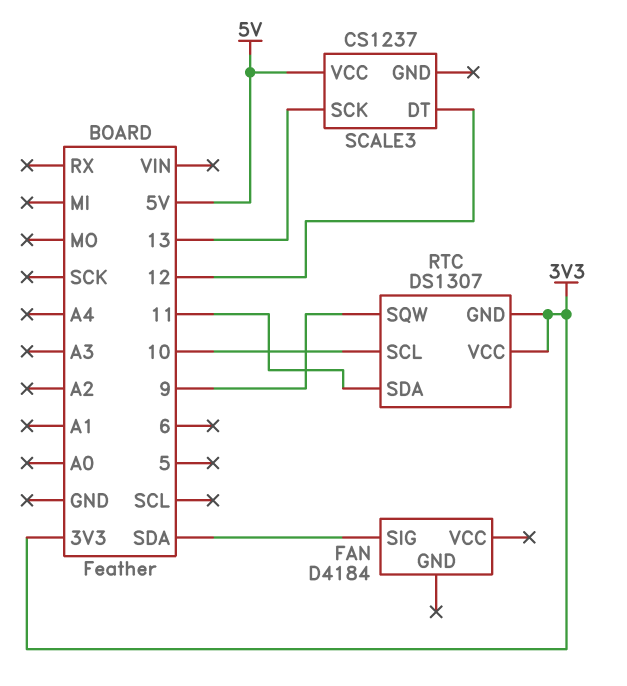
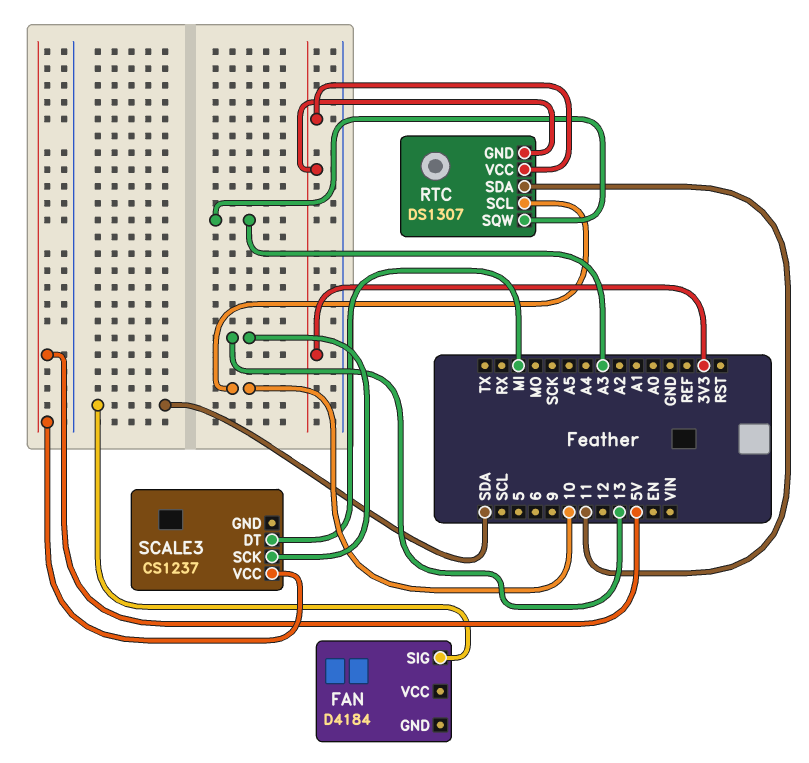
RTC pin SQW: 9 -> A3
SCALE3 pin DT: 12 -> MI

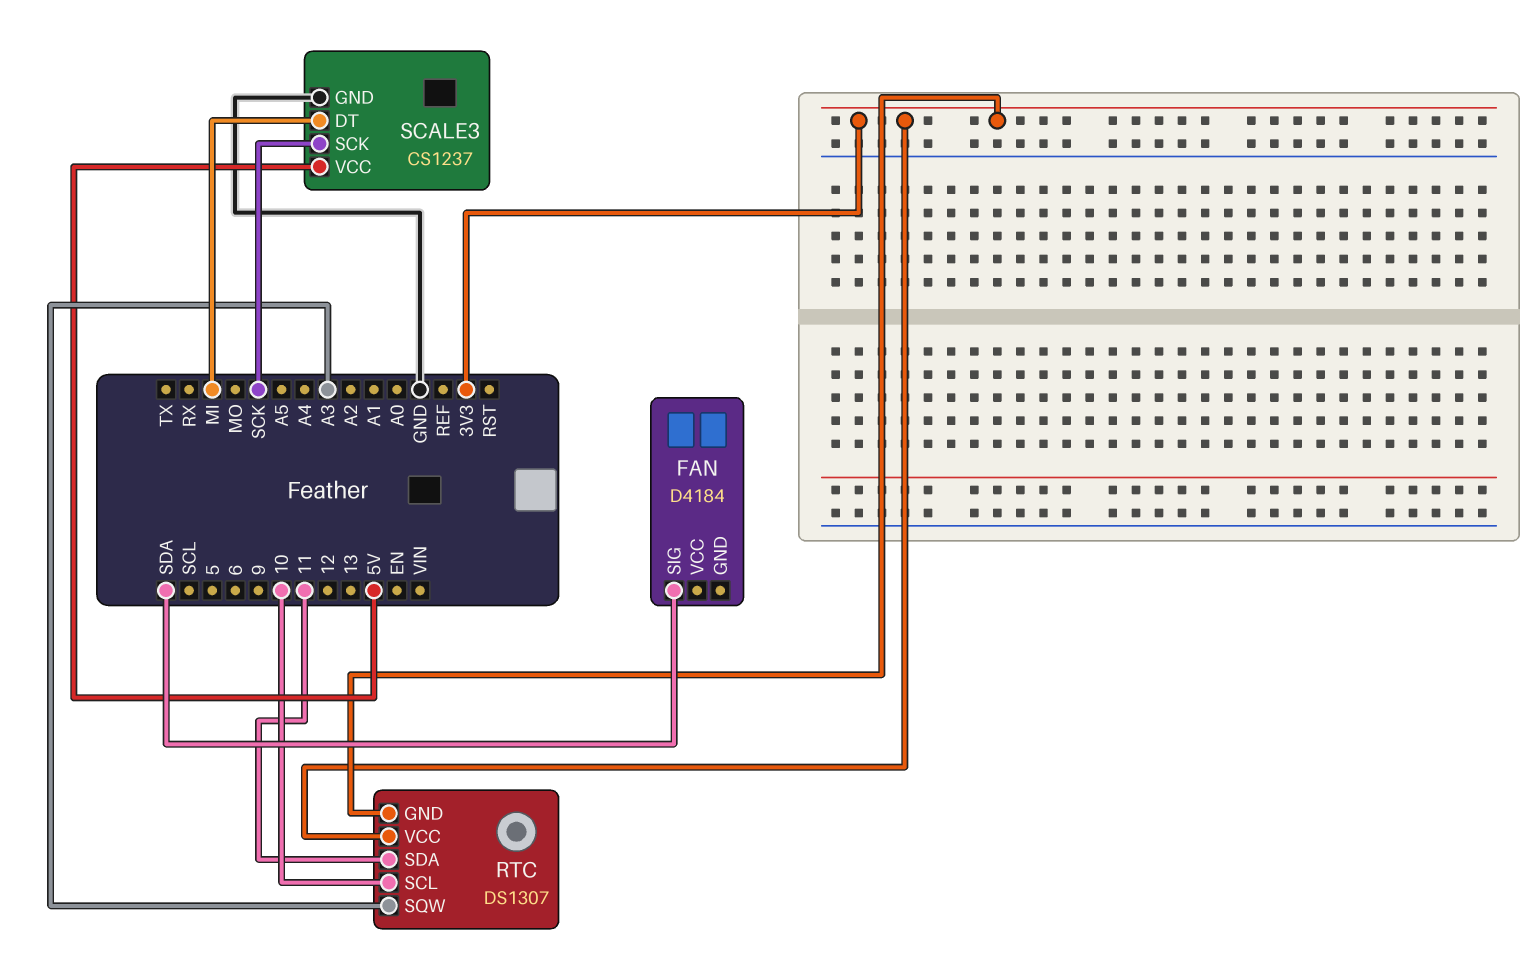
SCALE3 pin GND: none -> GND
SCALE3 pin SCK: 13 -> SCK

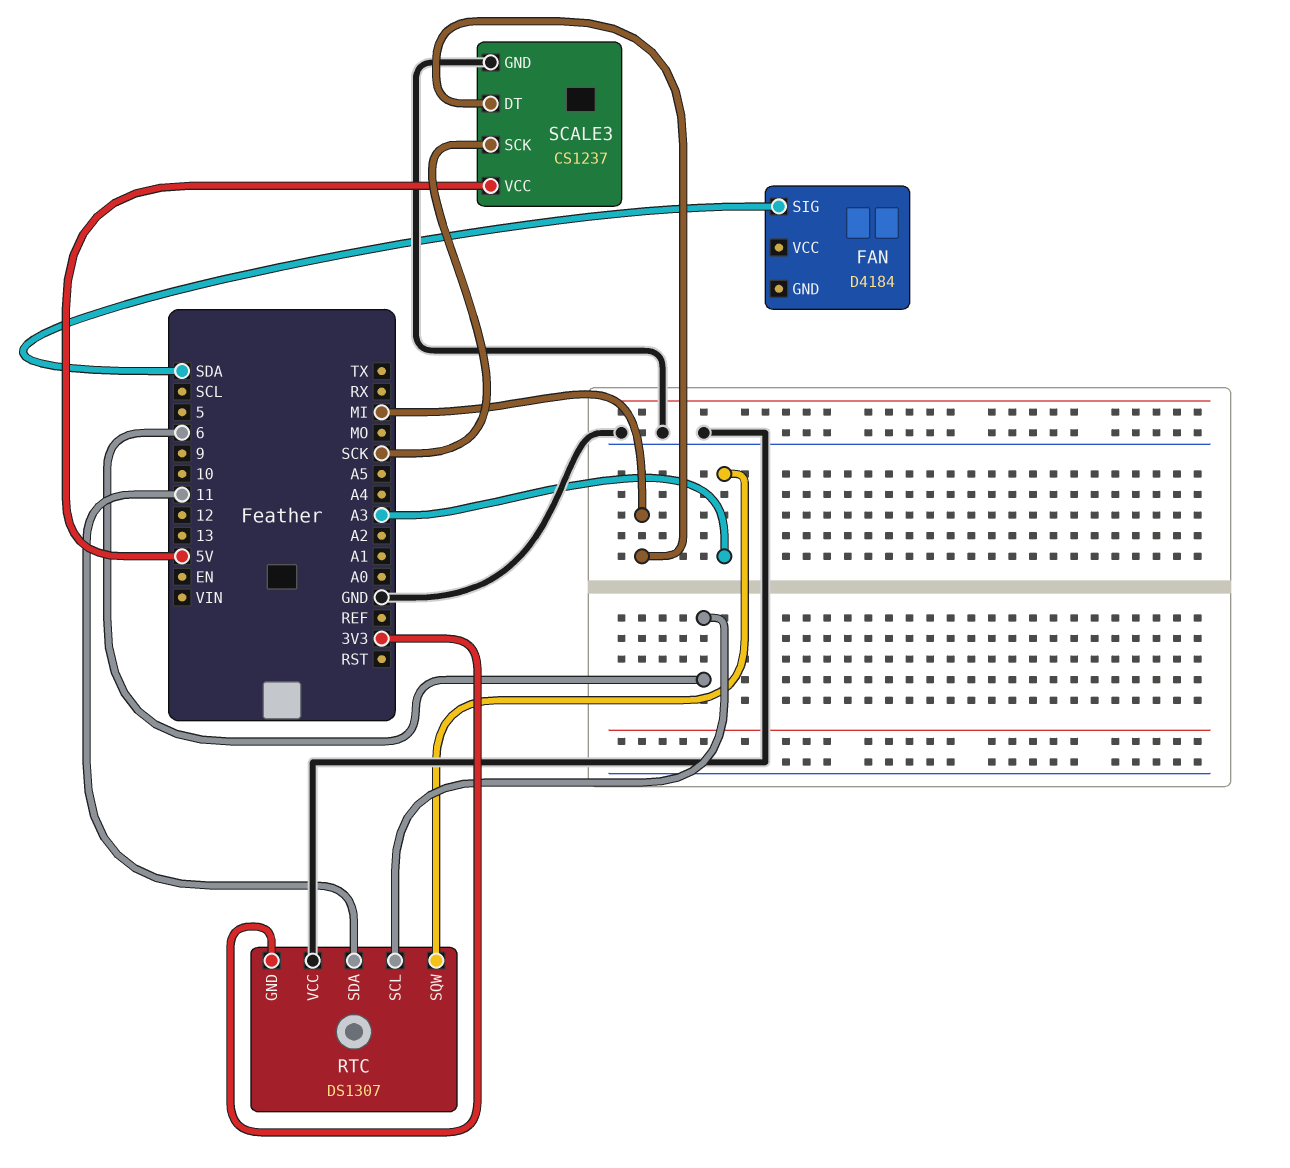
RTC pin SCL: 10 -> 6
RTC pin VCC: 3V3 -> GND

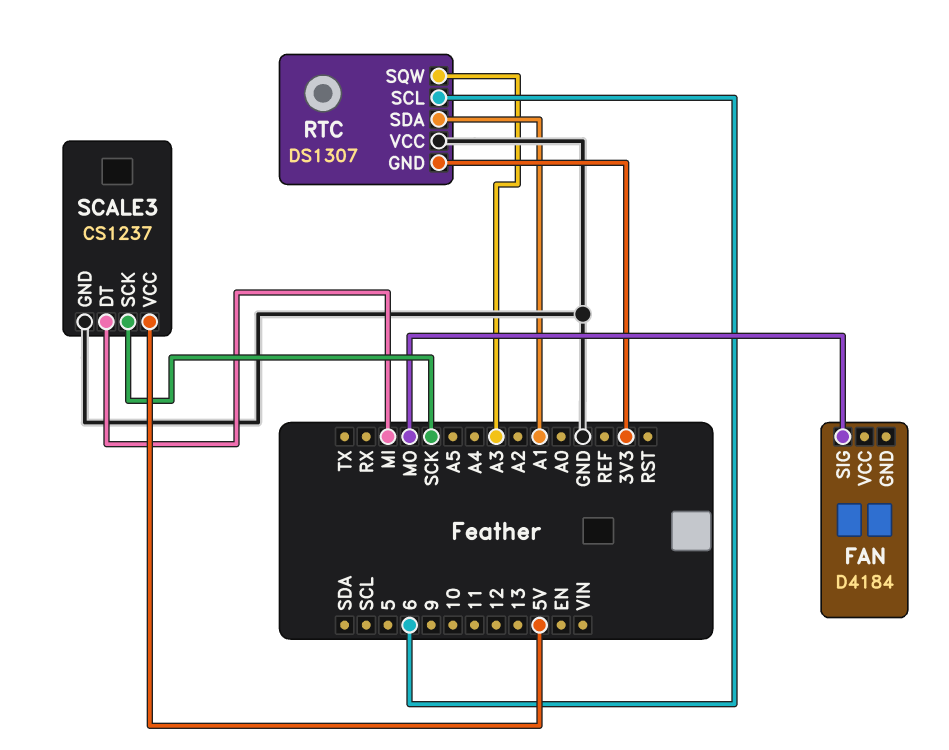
FAN pin SIG: SDA -> MO
RTC pin SDA: 11 -> A1

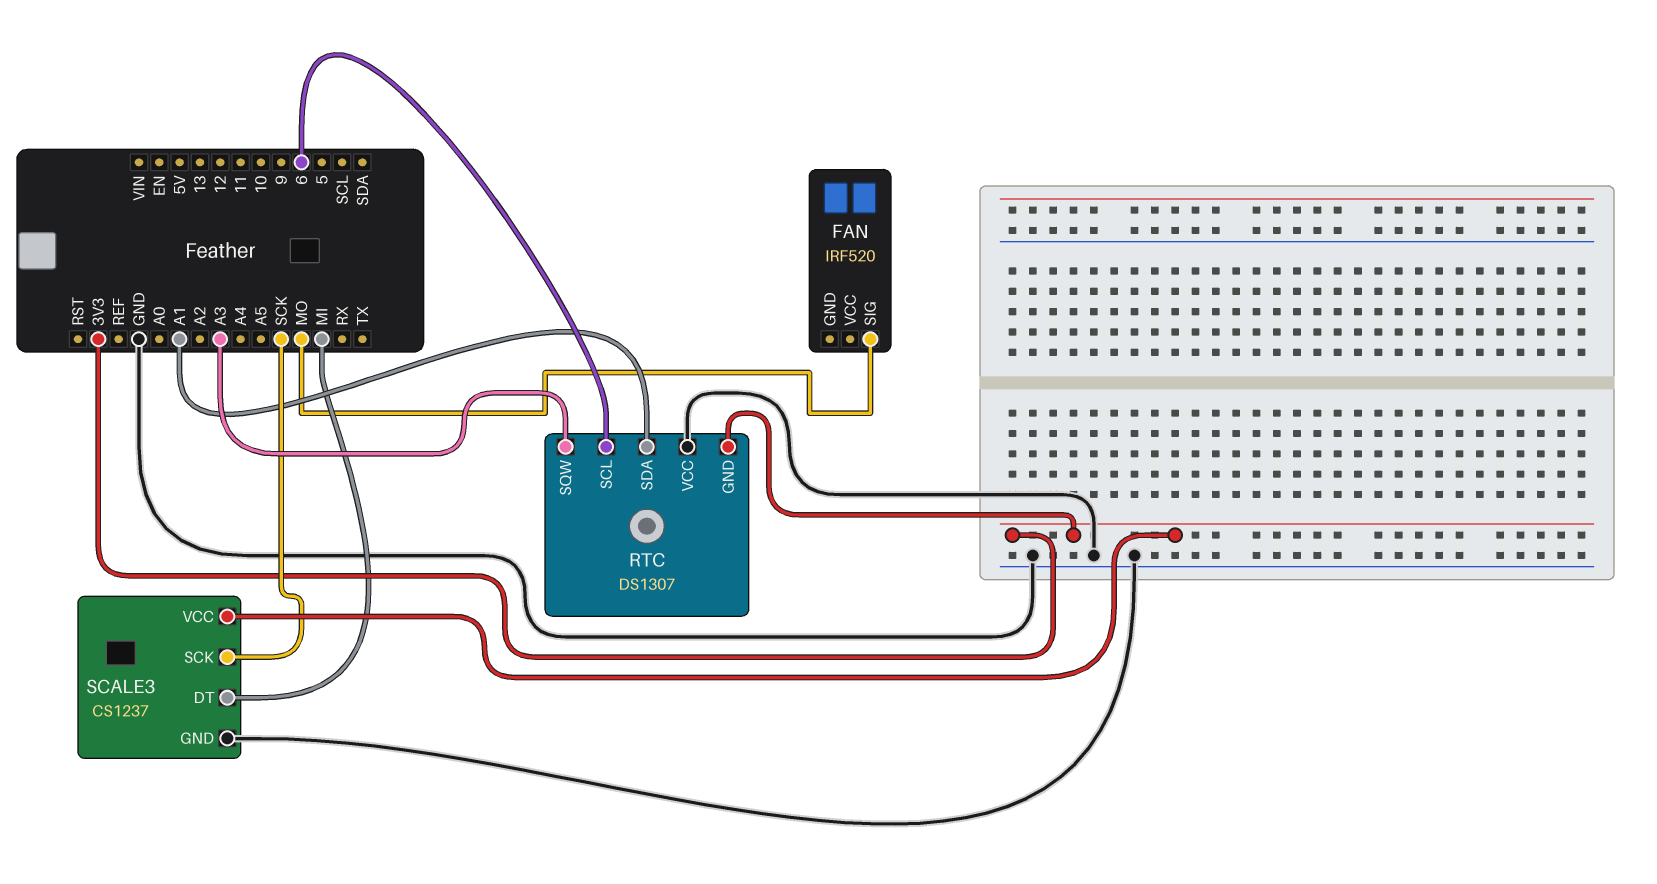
FAN: D4184 -> IRF520
SCALE3 pin VCC: 5V -> 3V3

